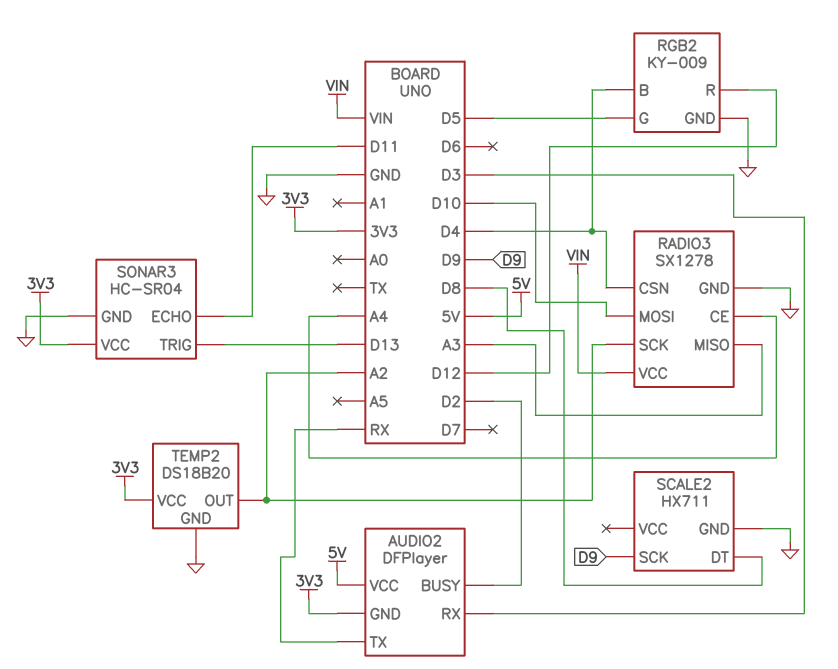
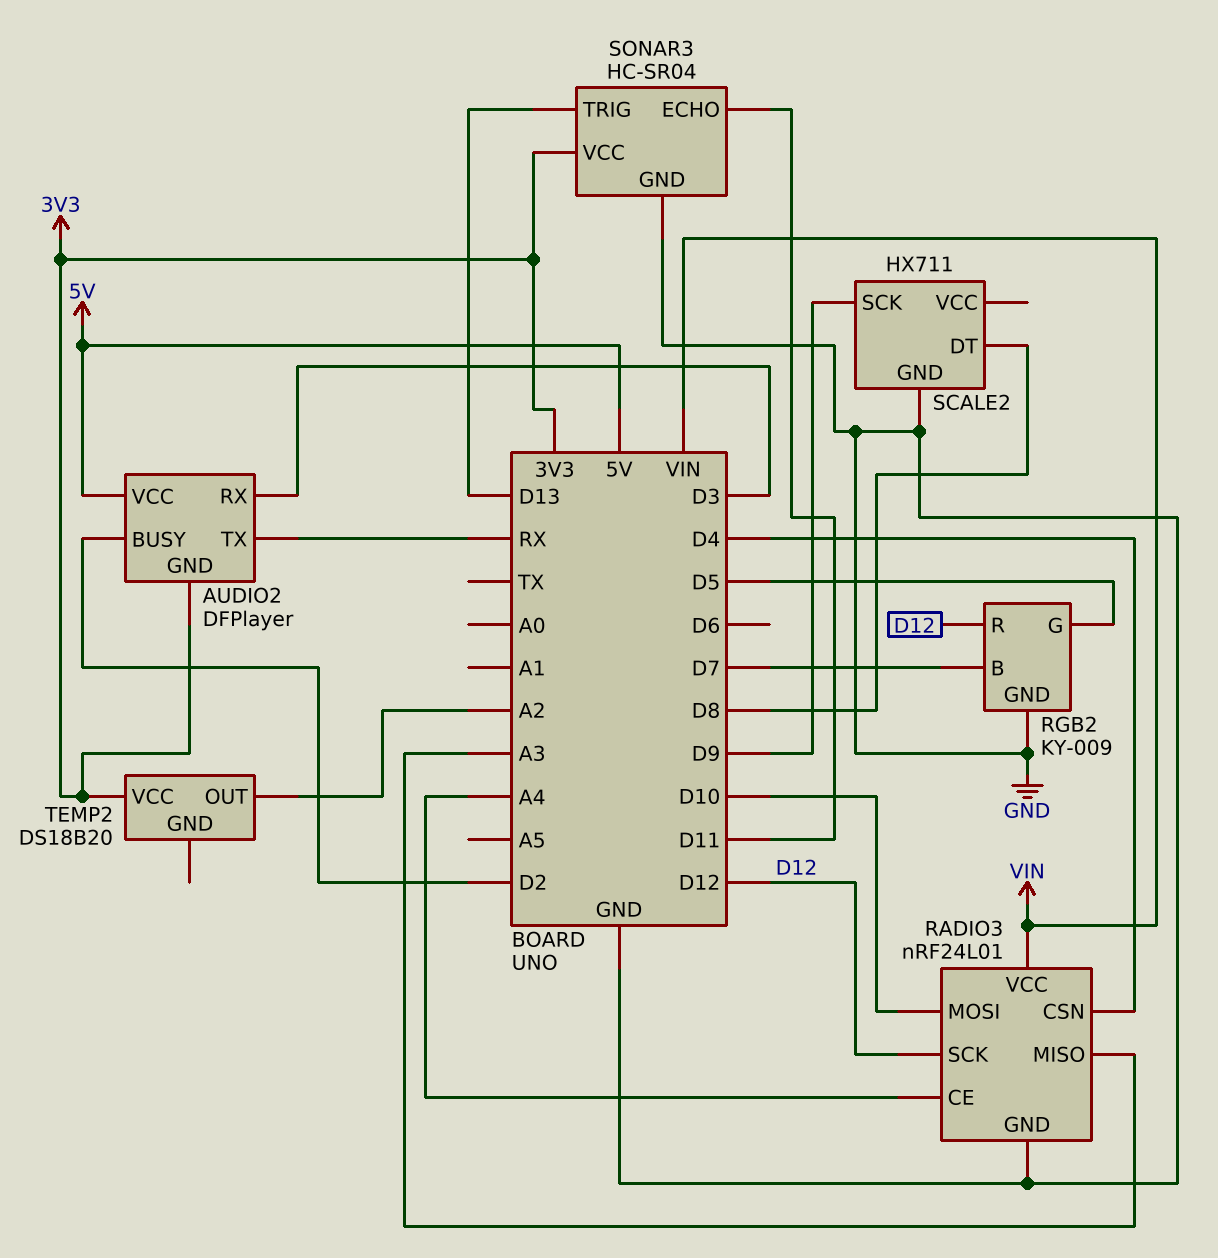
RADIO3: SX1278 -> nRF24L01
RADIO3 pin SCK: A2 -> D12
RGB2 pin B: D4 -> D7
TEMP2 pin GND: GND -> none

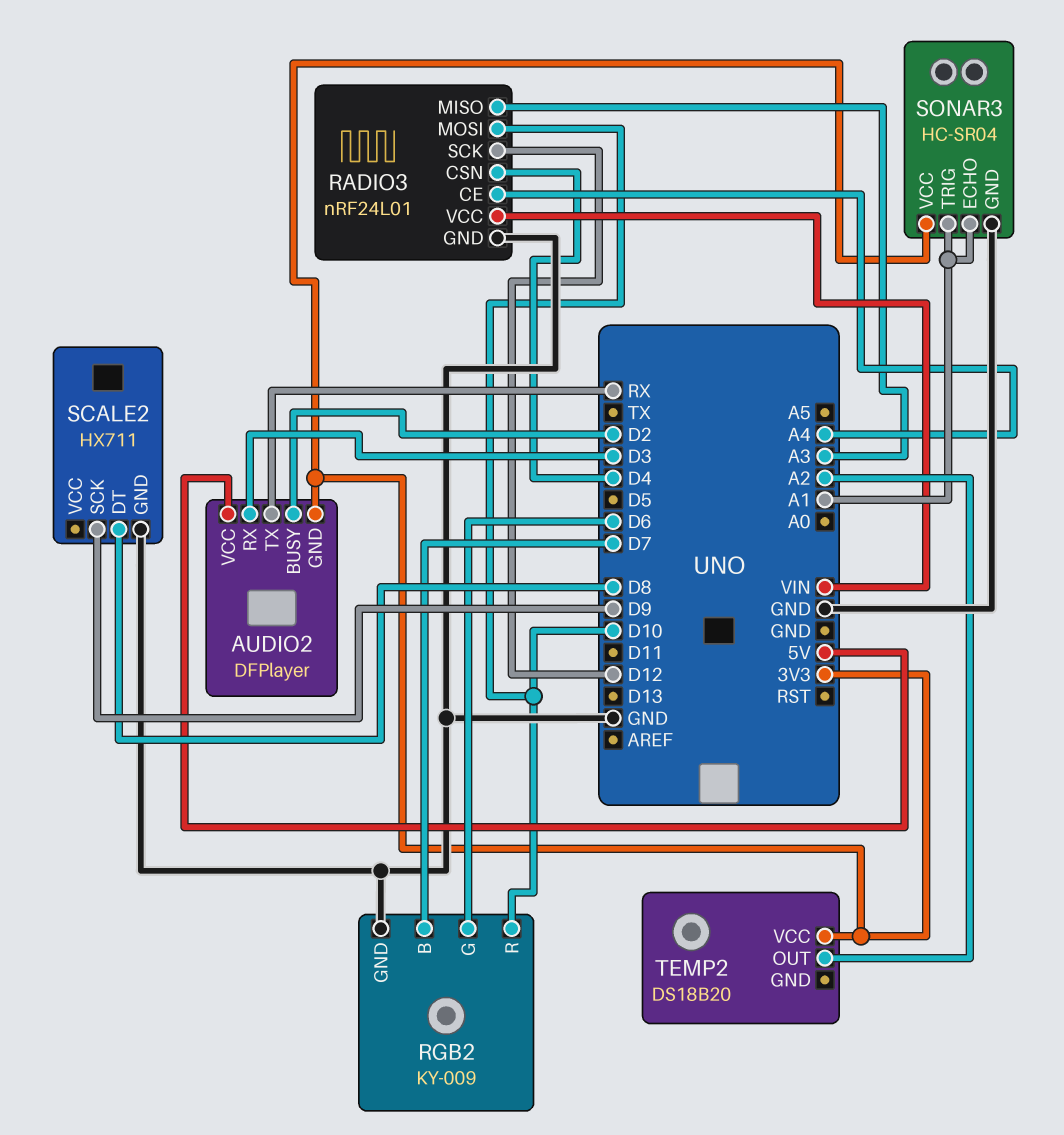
RGB2 pin G: D5 -> D6
RGB2 pin R: D12 -> D10
SONAR3 pin ECHO: D11 -> A1
SONAR3 pin TRIG: D13 -> A1

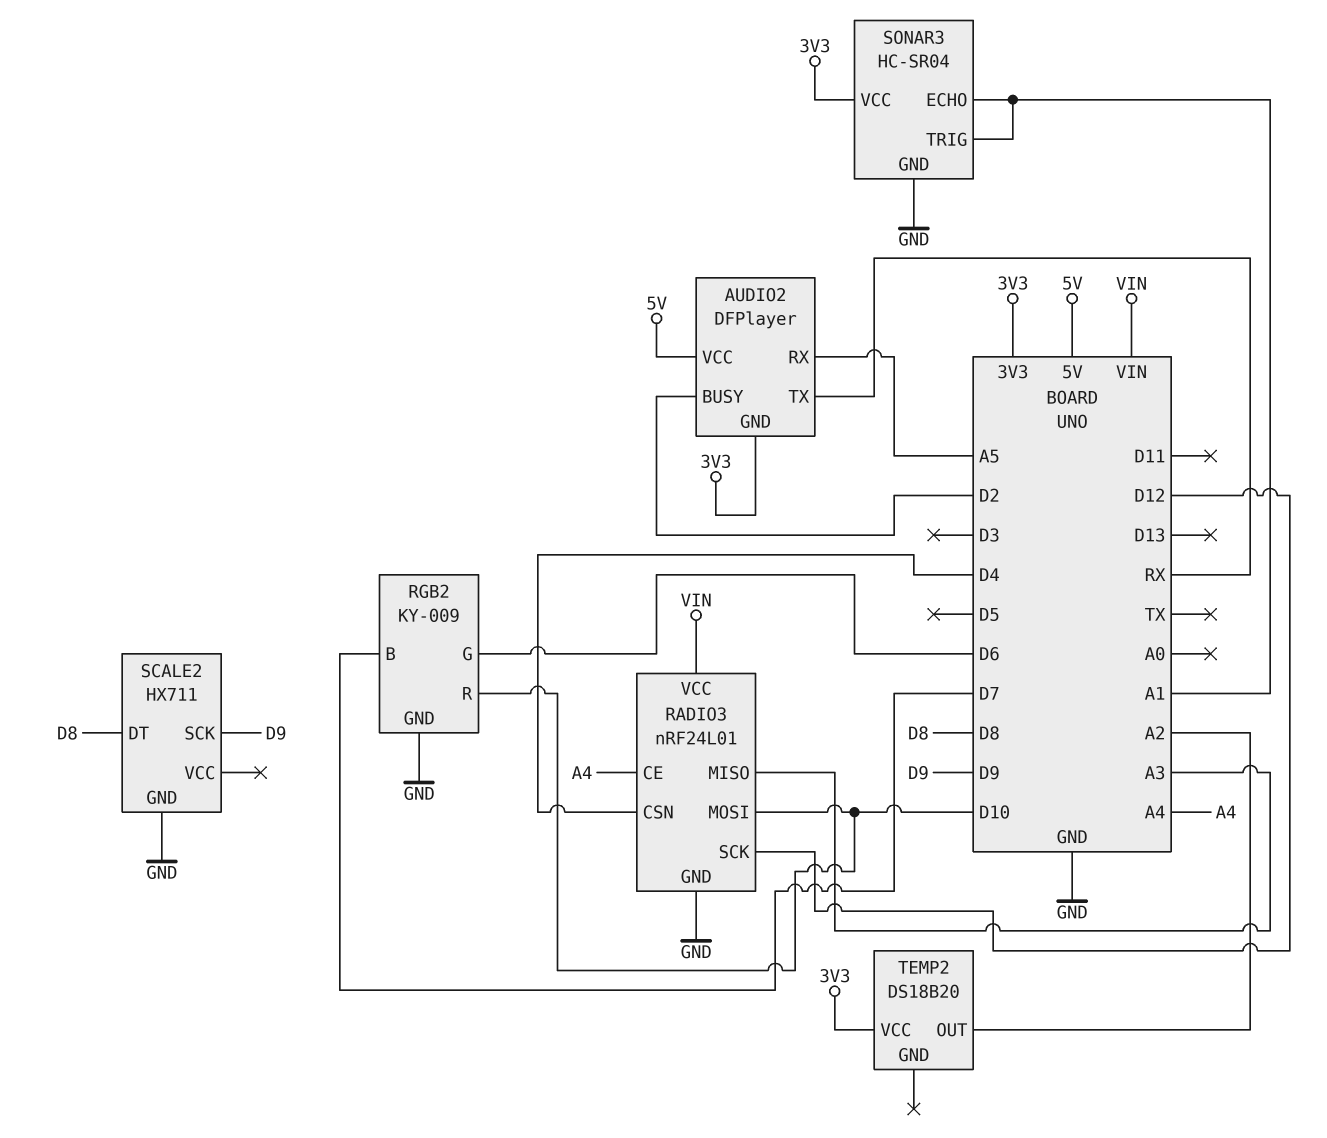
AUDIO2 pin RX: D3 -> A5

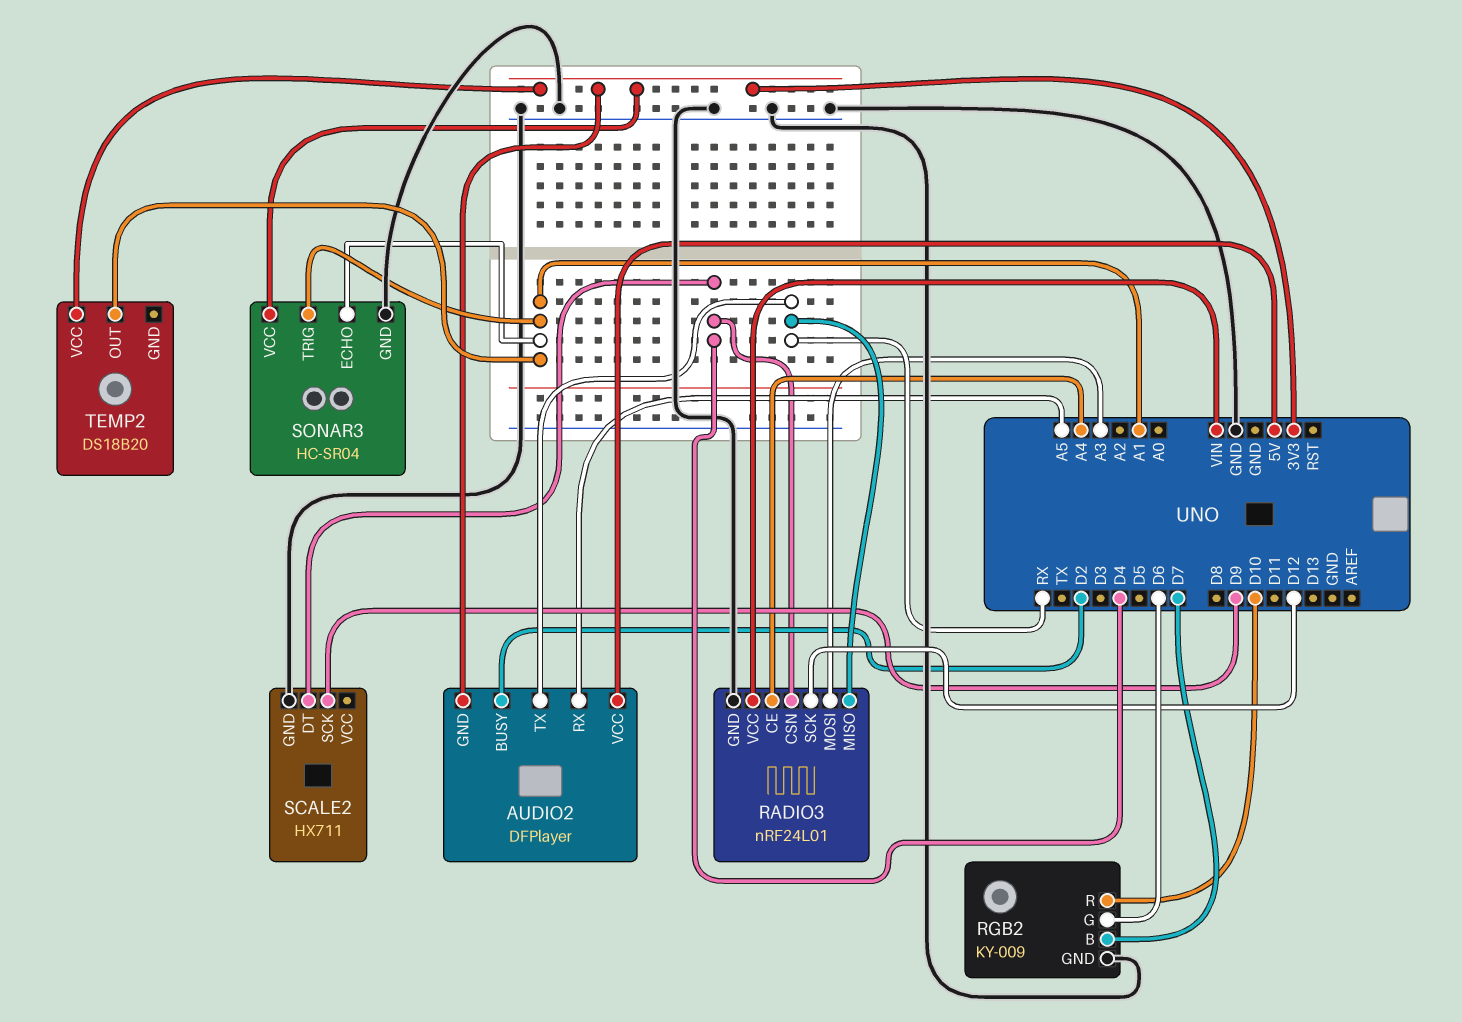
RADIO3 pin MISO: A3 -> RX
RADIO3 pin MOSI: D10 -> A3
SCALE2 pin DT: D8 -> D4
TEMP2 pin OUT: A2 -> A1

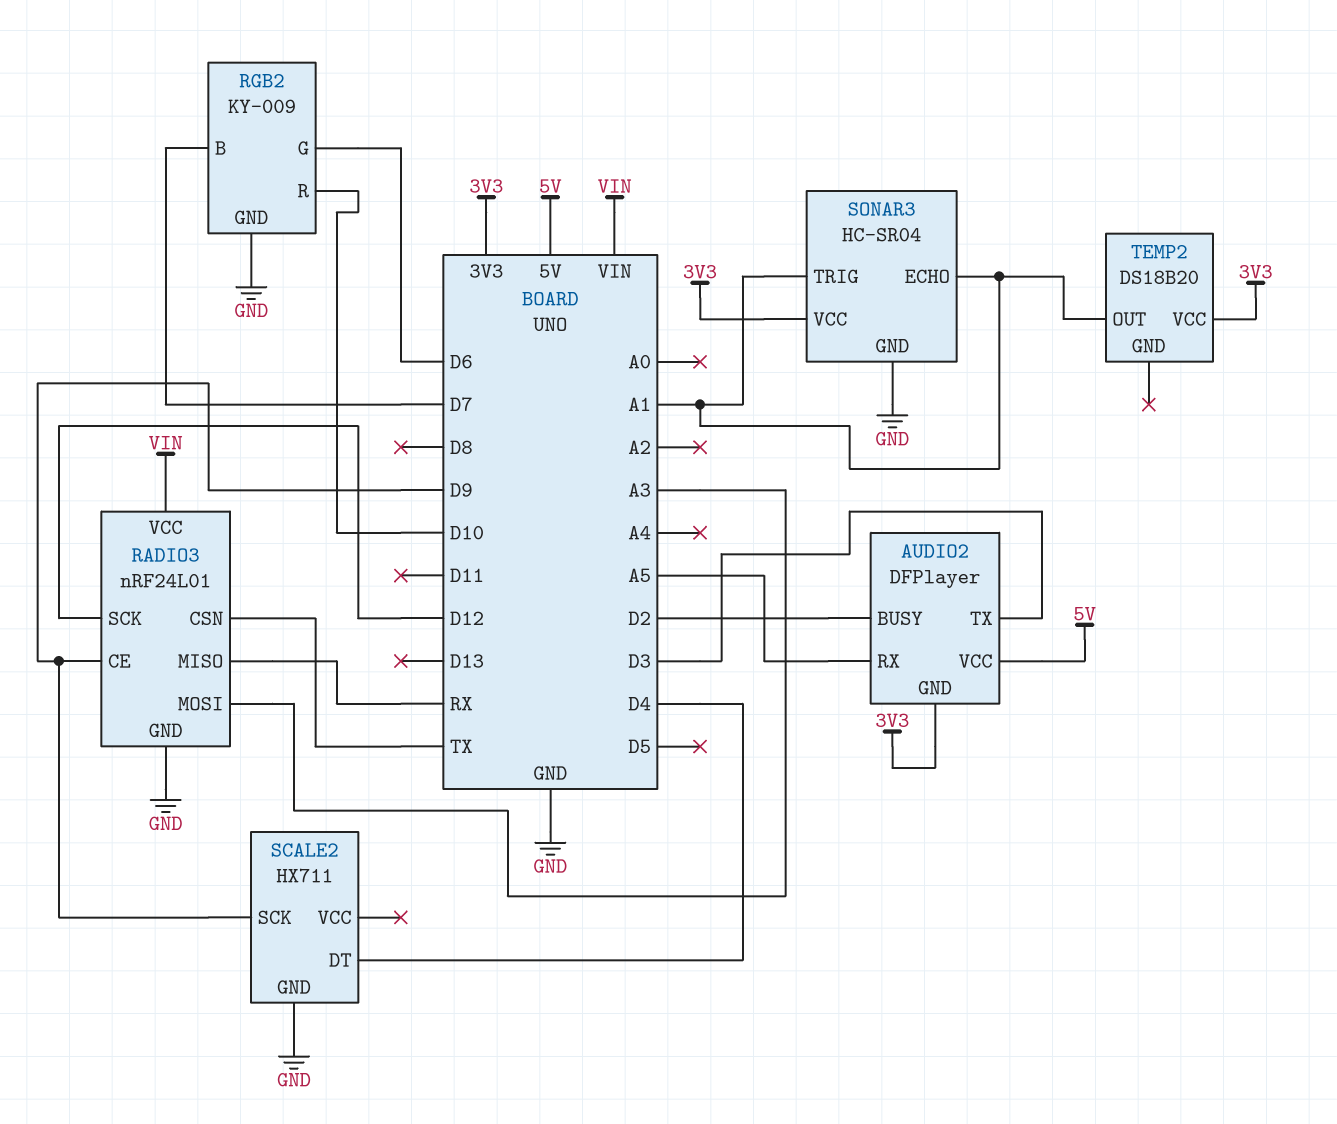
AUDIO2 pin TX: RX -> D3
RADIO3 pin CE: A4 -> D9
RADIO3 pin CSN: D4 -> TX

